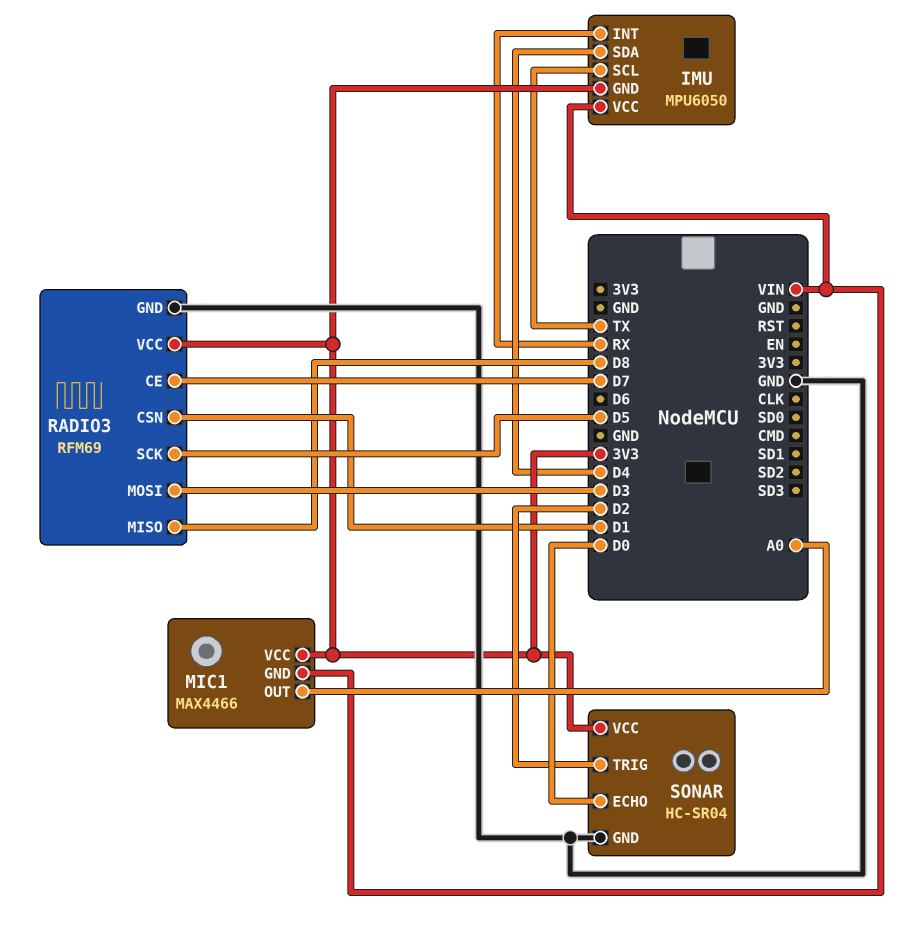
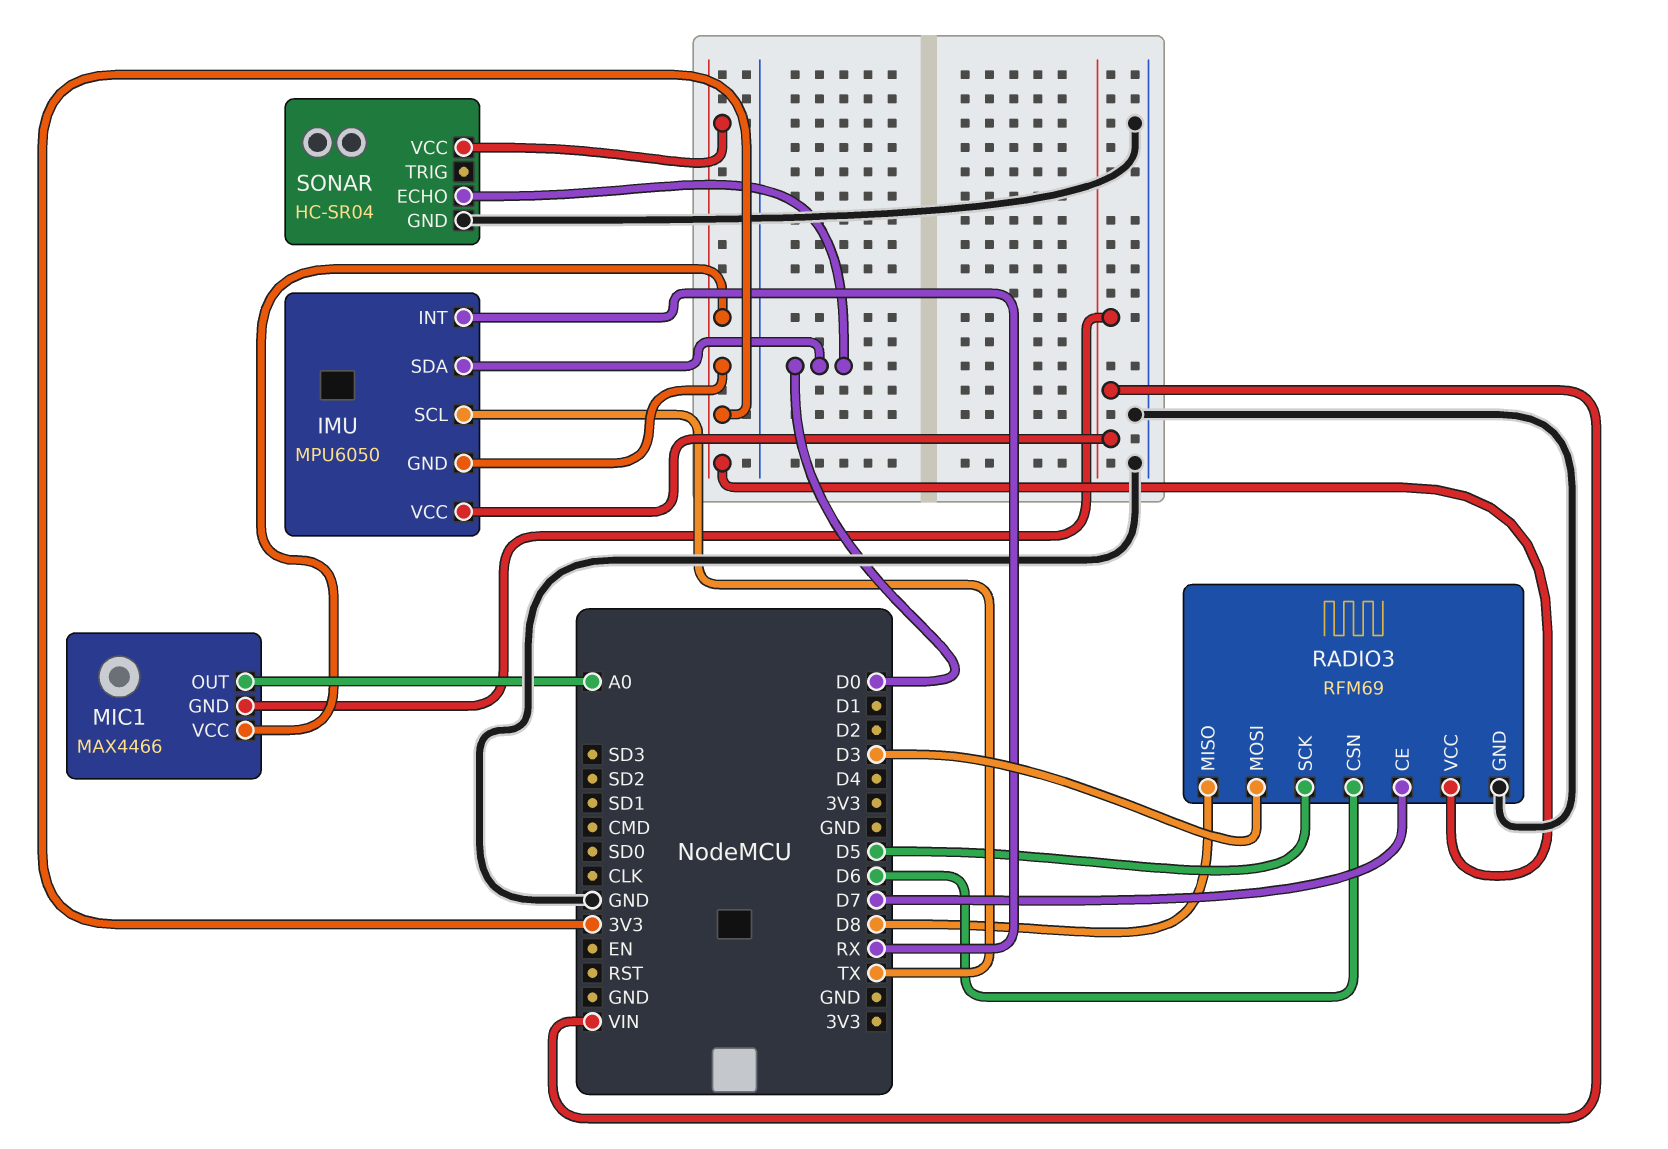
IMU pin SDA: D4 -> D0
RADIO3 pin CSN: D1 -> D6
SONAR pin TRIG: D2 -> none

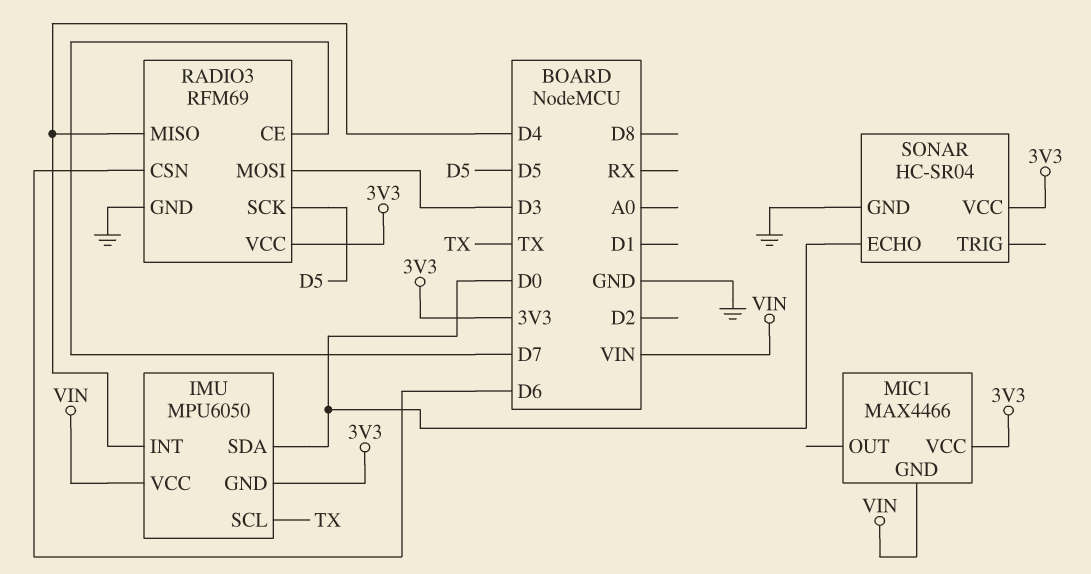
IMU pin INT: RX -> D4
MIC1 pin OUT: A0 -> none
RADIO3 pin MISO: D8 -> D4

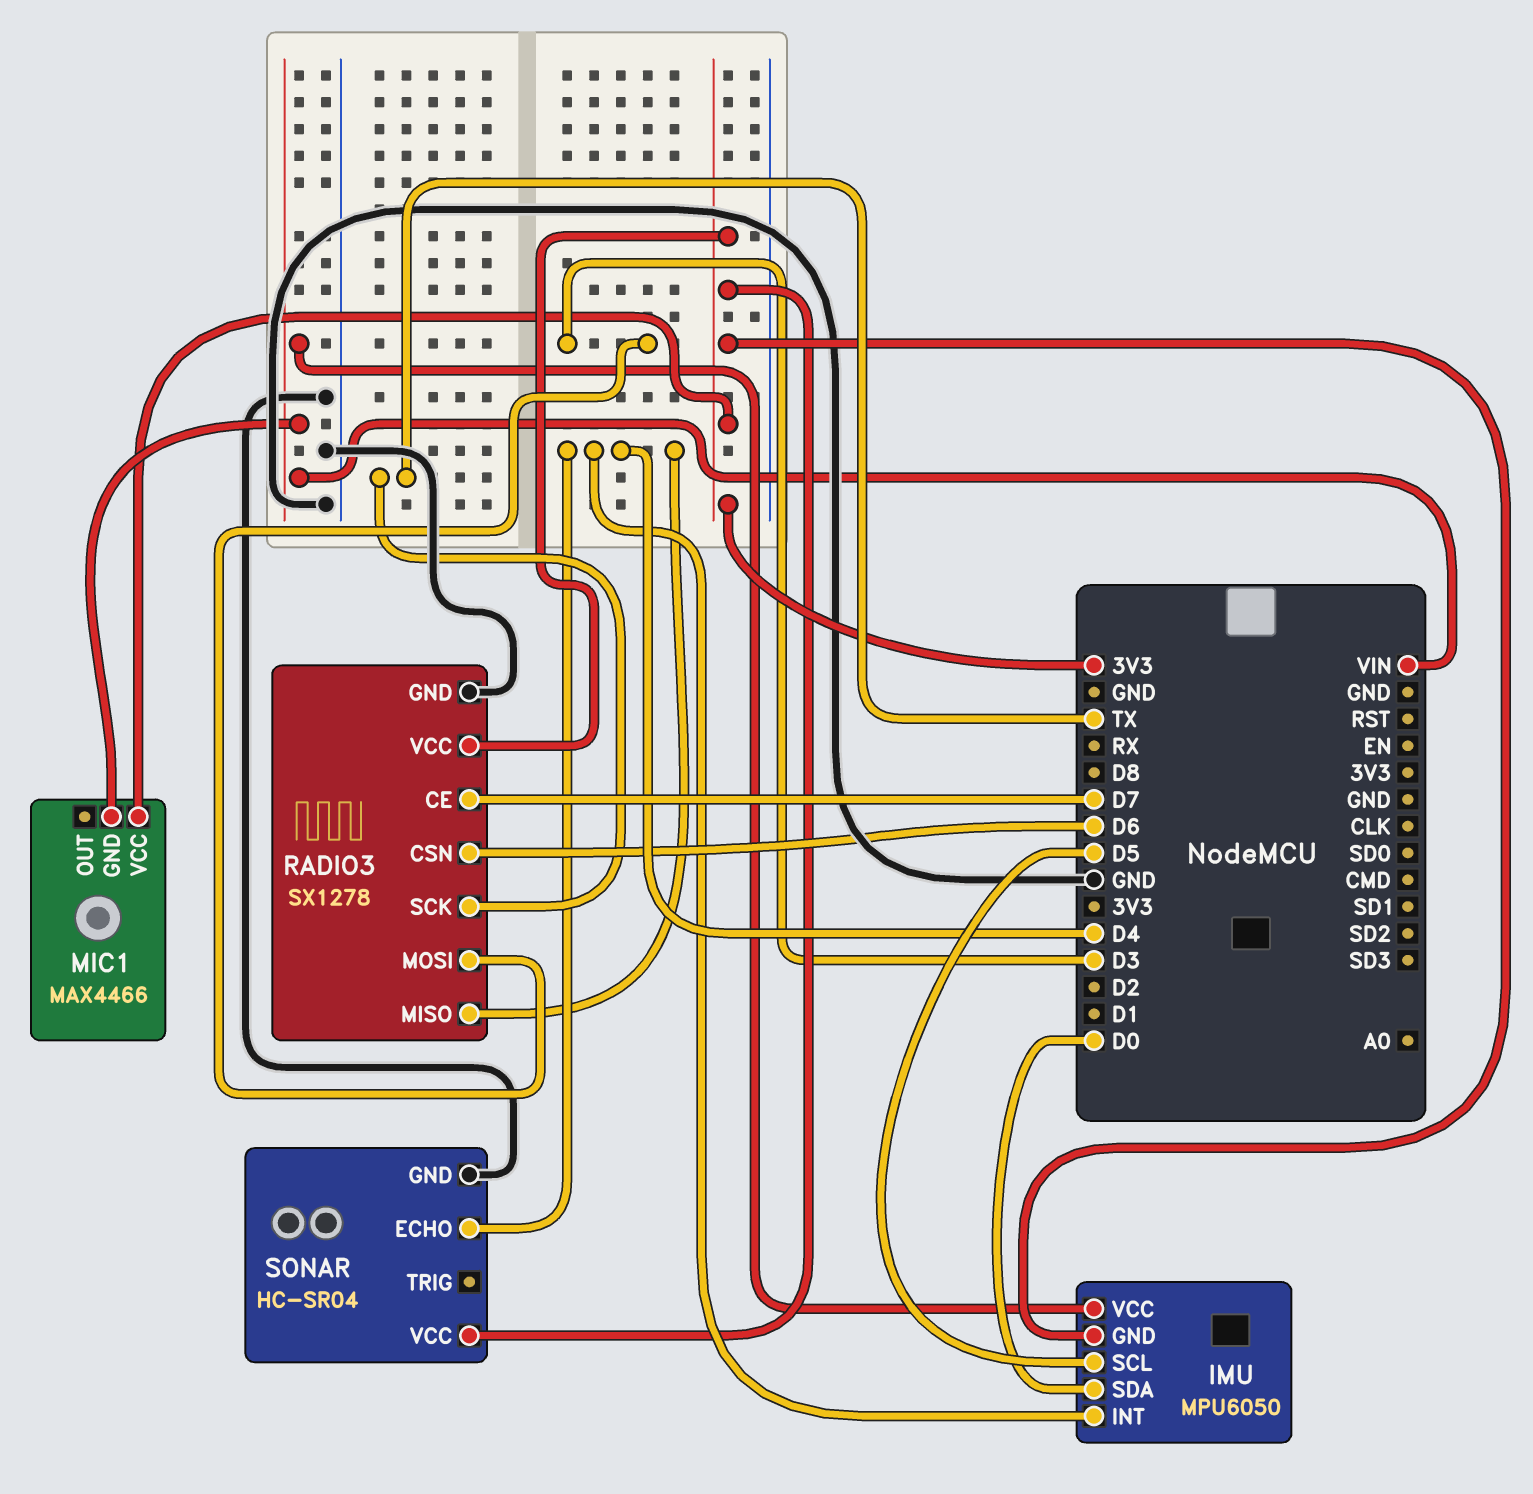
IMU pin SCL: TX -> D5
RADIO3: RFM69 -> SX1278
RADIO3 pin SCK: D5 -> TX
SONAR pin ECHO: D0 -> D4

